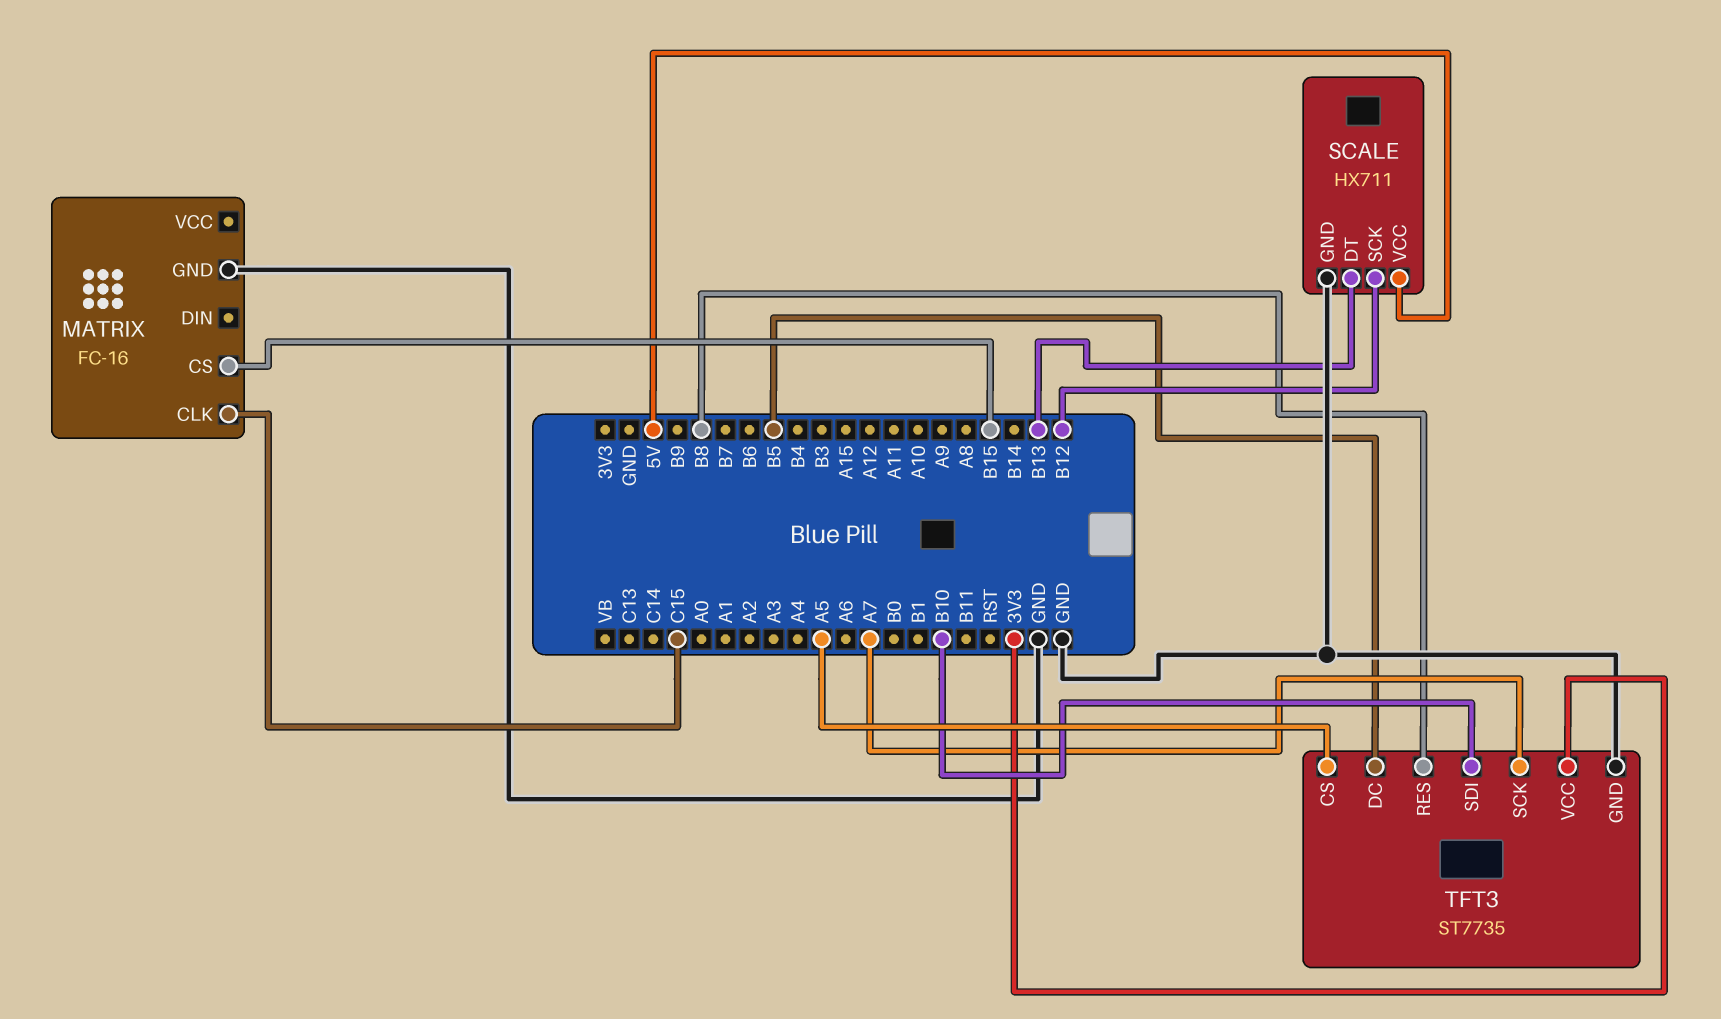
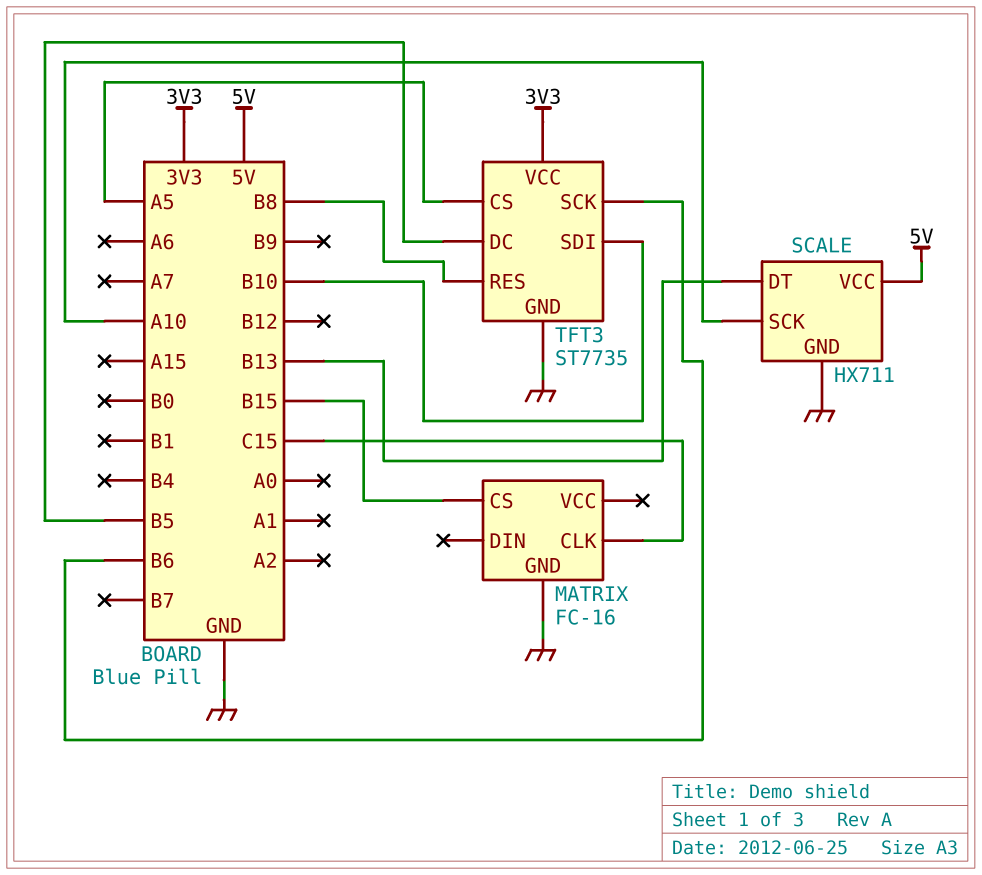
SCALE pin SCK: B12 -> A10
TFT3 pin SCK: A7 -> B6

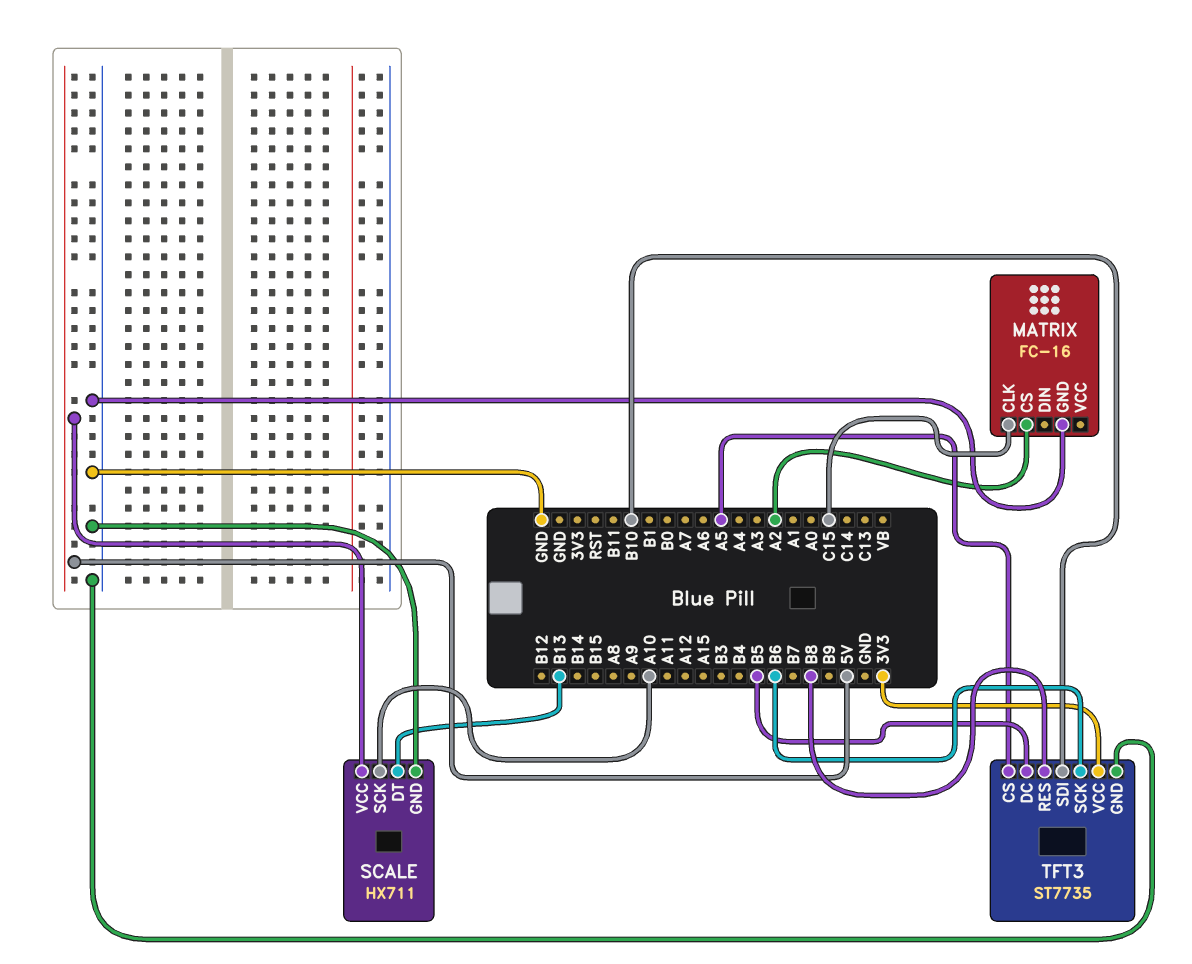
MATRIX pin CS: B15 -> A2

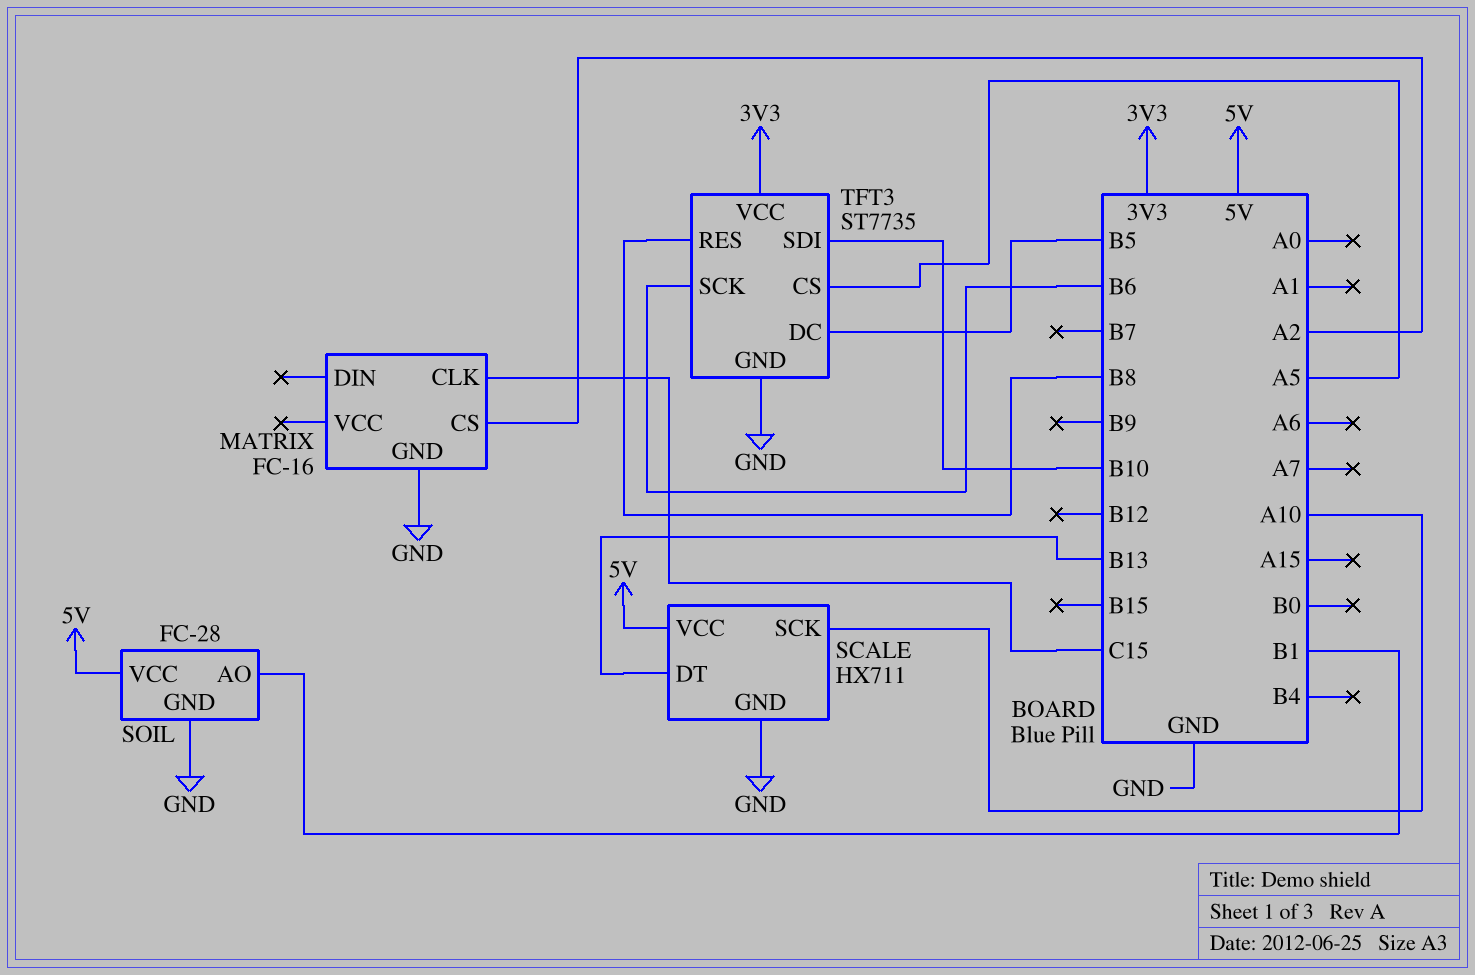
SOIL: none -> FC-28
SOIL pin AO: none -> B1
SOIL pin GND: none -> GND
SOIL pin VCC: none -> 5V

